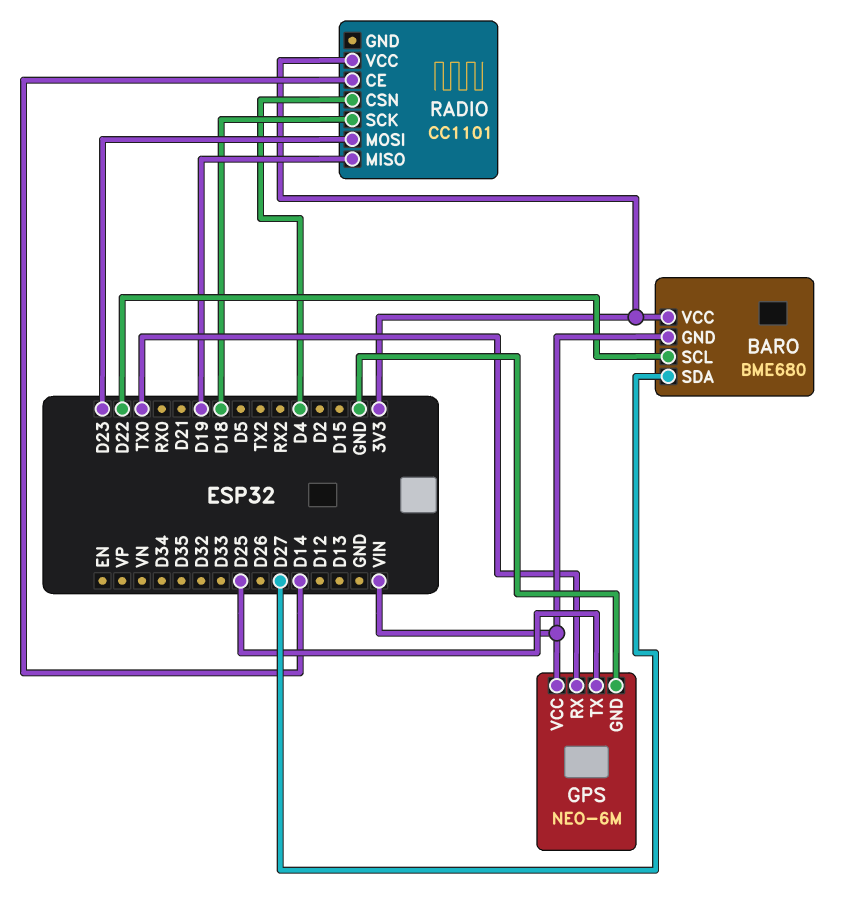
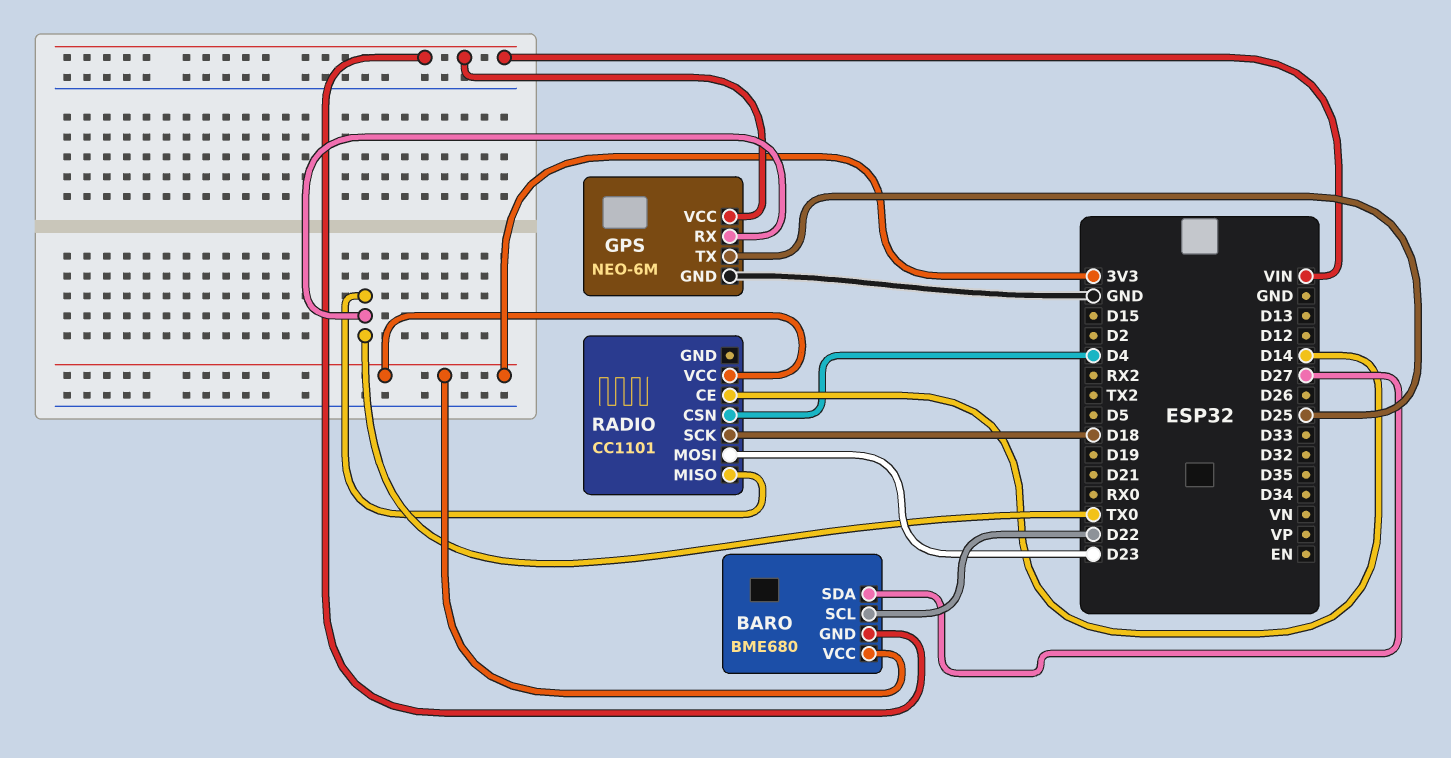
RADIO pin MISO: D19 -> TX0

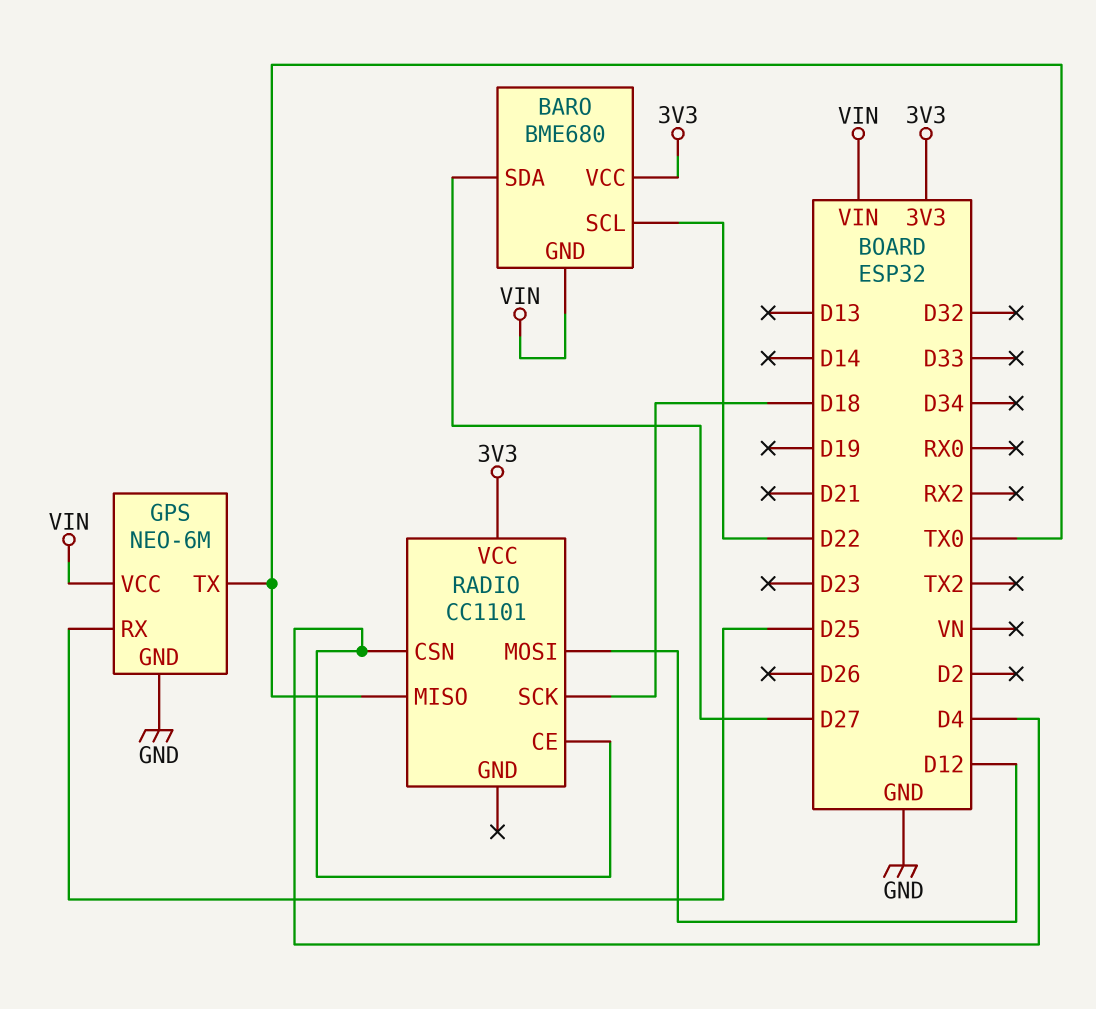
GPS pin RX: TX0 -> D25
GPS pin TX: D25 -> TX0
RADIO pin CE: D14 -> D4
RADIO pin MOSI: D23 -> D12

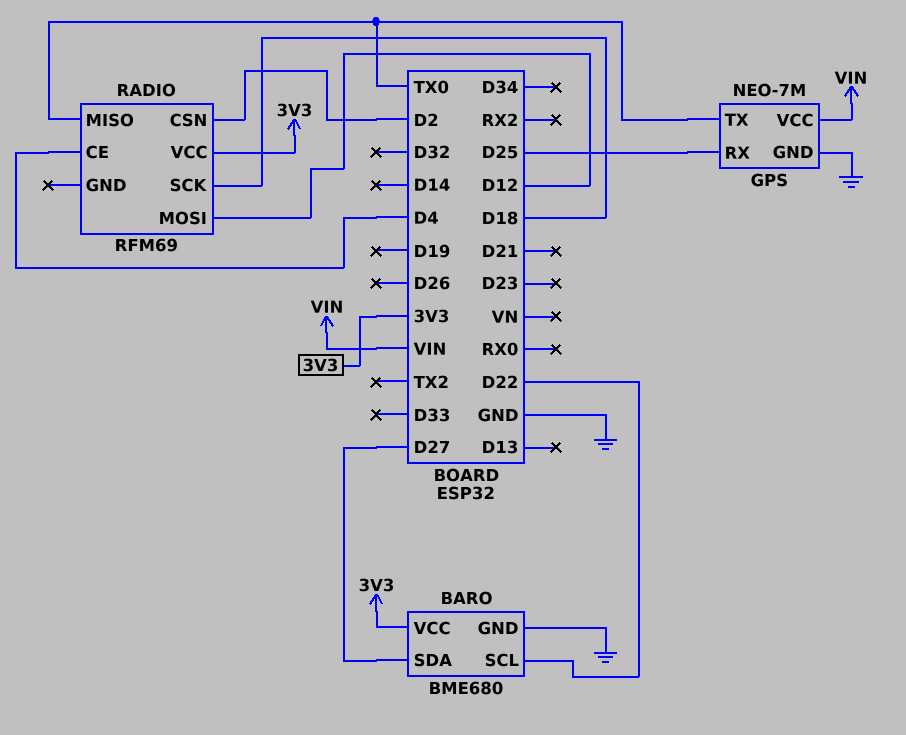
BARO pin GND: VIN -> GND
GPS: NEO-6M -> NEO-7M
RADIO: CC1101 -> RFM69
RADIO pin CSN: D4 -> D2

